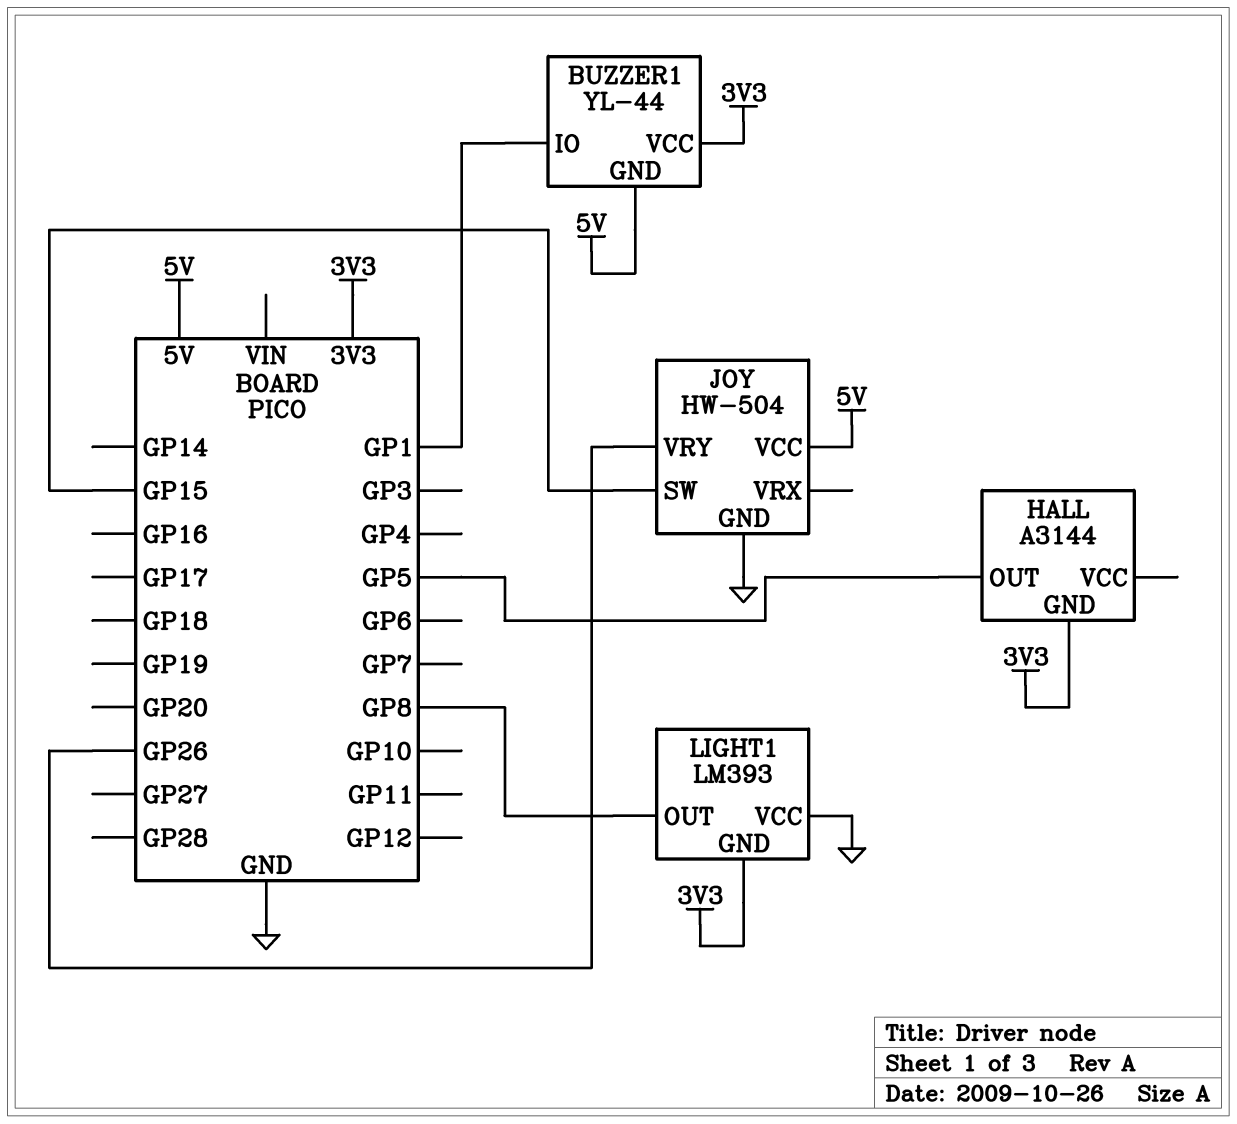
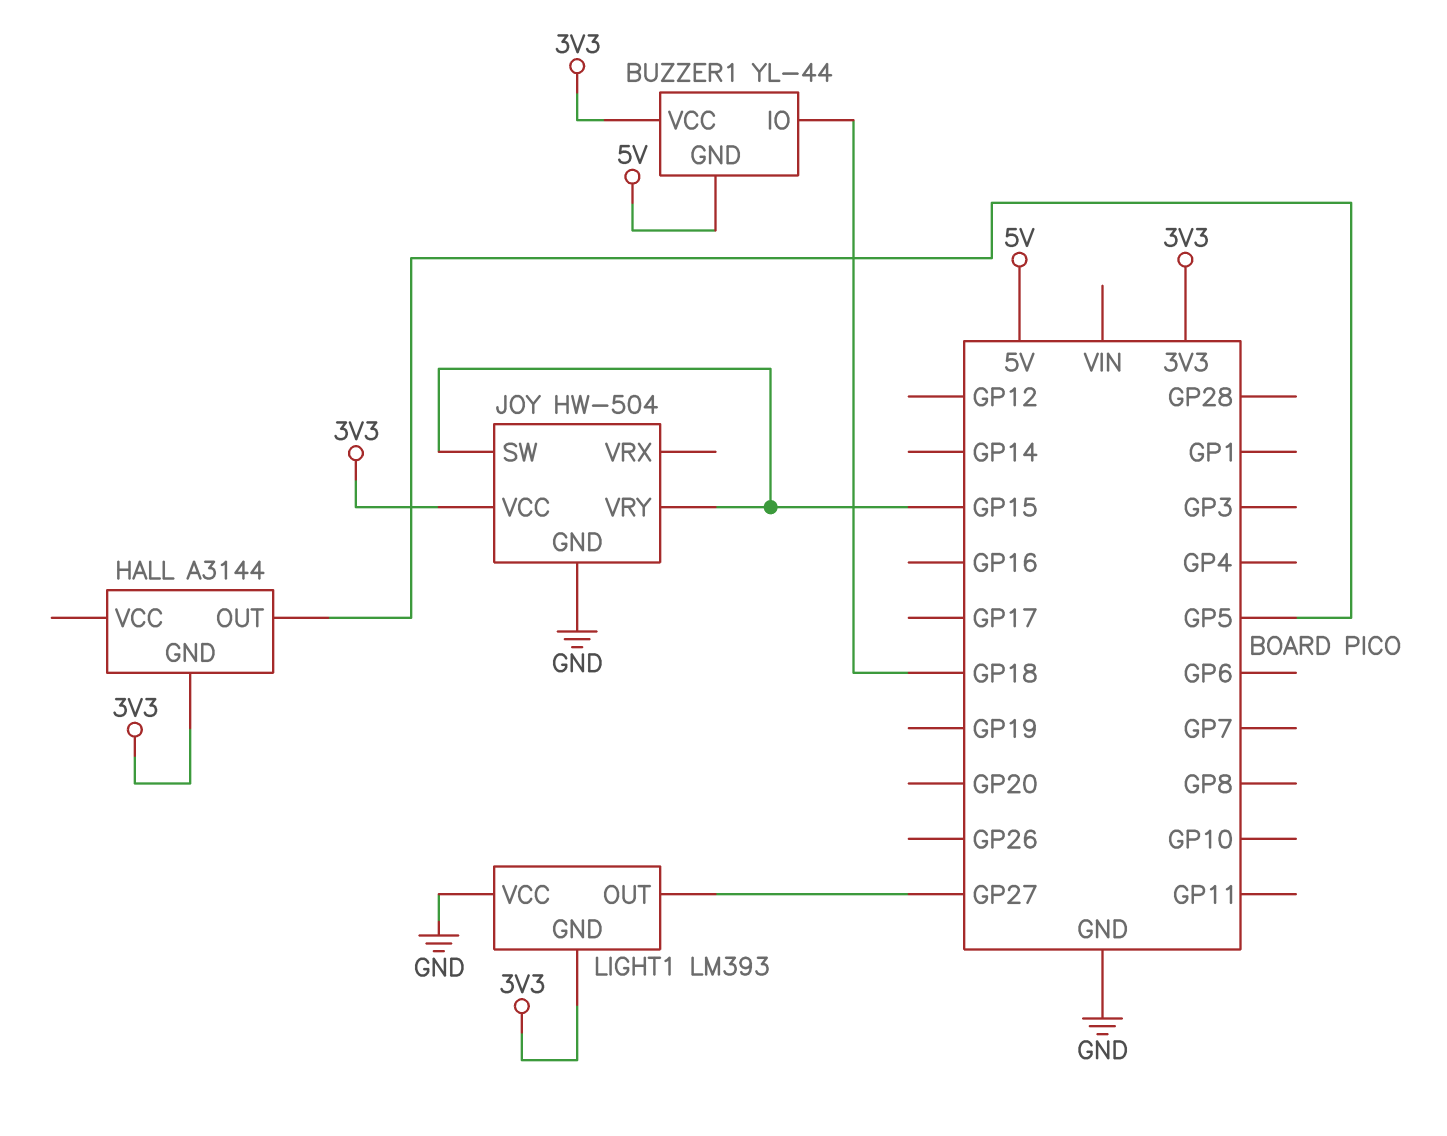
BUZZER1 pin IO: GP1 -> GP18
JOY pin VCC: 5V -> 3V3
JOY pin VRY: GP26 -> GP15
LIGHT1 pin OUT: GP8 -> GP27

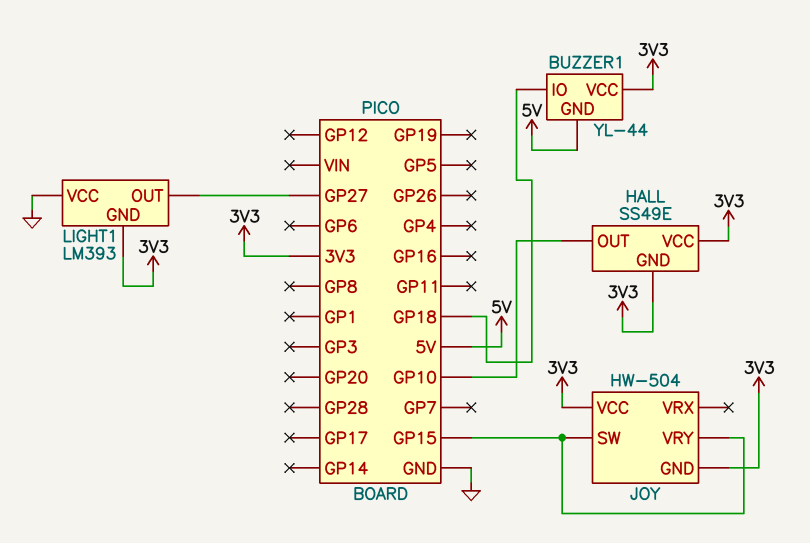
HALL: A3144 -> SS49E
HALL pin OUT: GP5 -> GP10
HALL pin VCC: none -> 3V3
JOY pin GND: GND -> 3V3

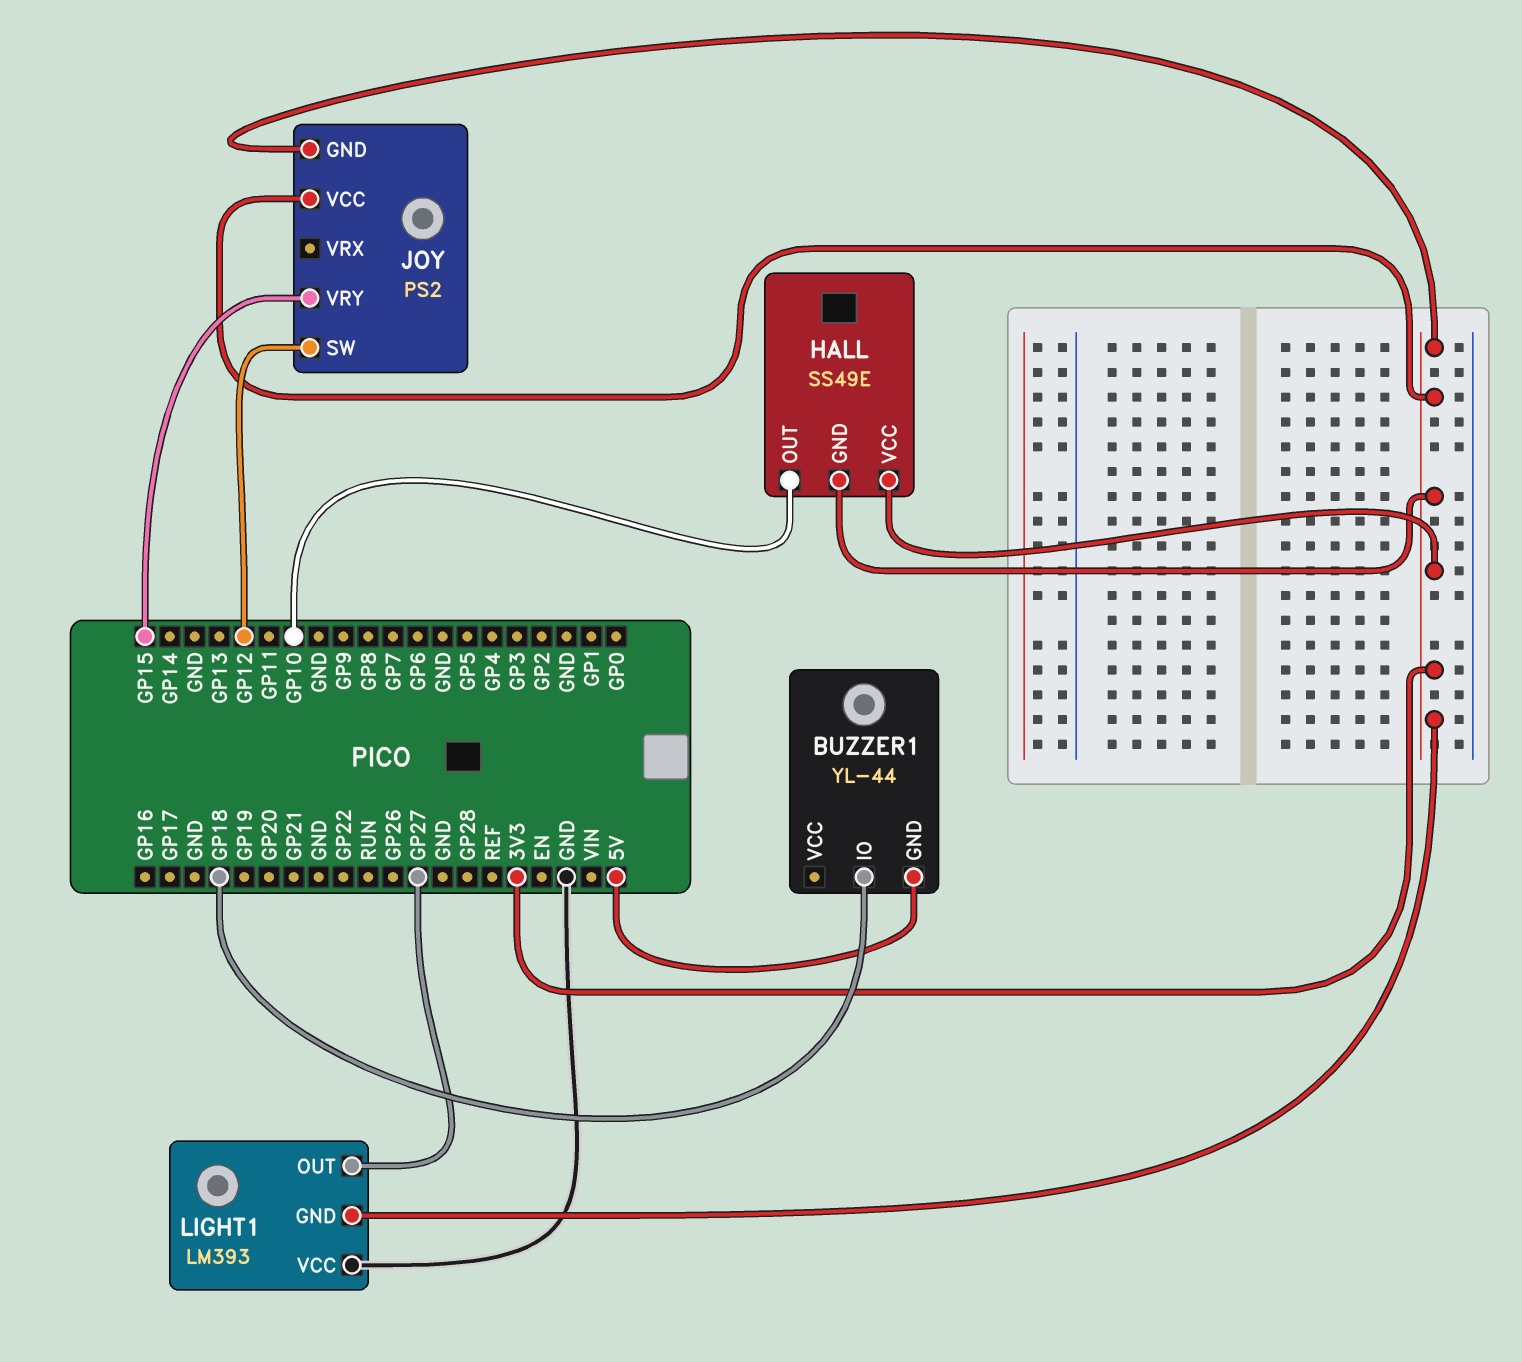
BUZZER1 pin VCC: 3V3 -> none
JOY: HW-504 -> PS2
JOY pin SW: GP15 -> GP12

